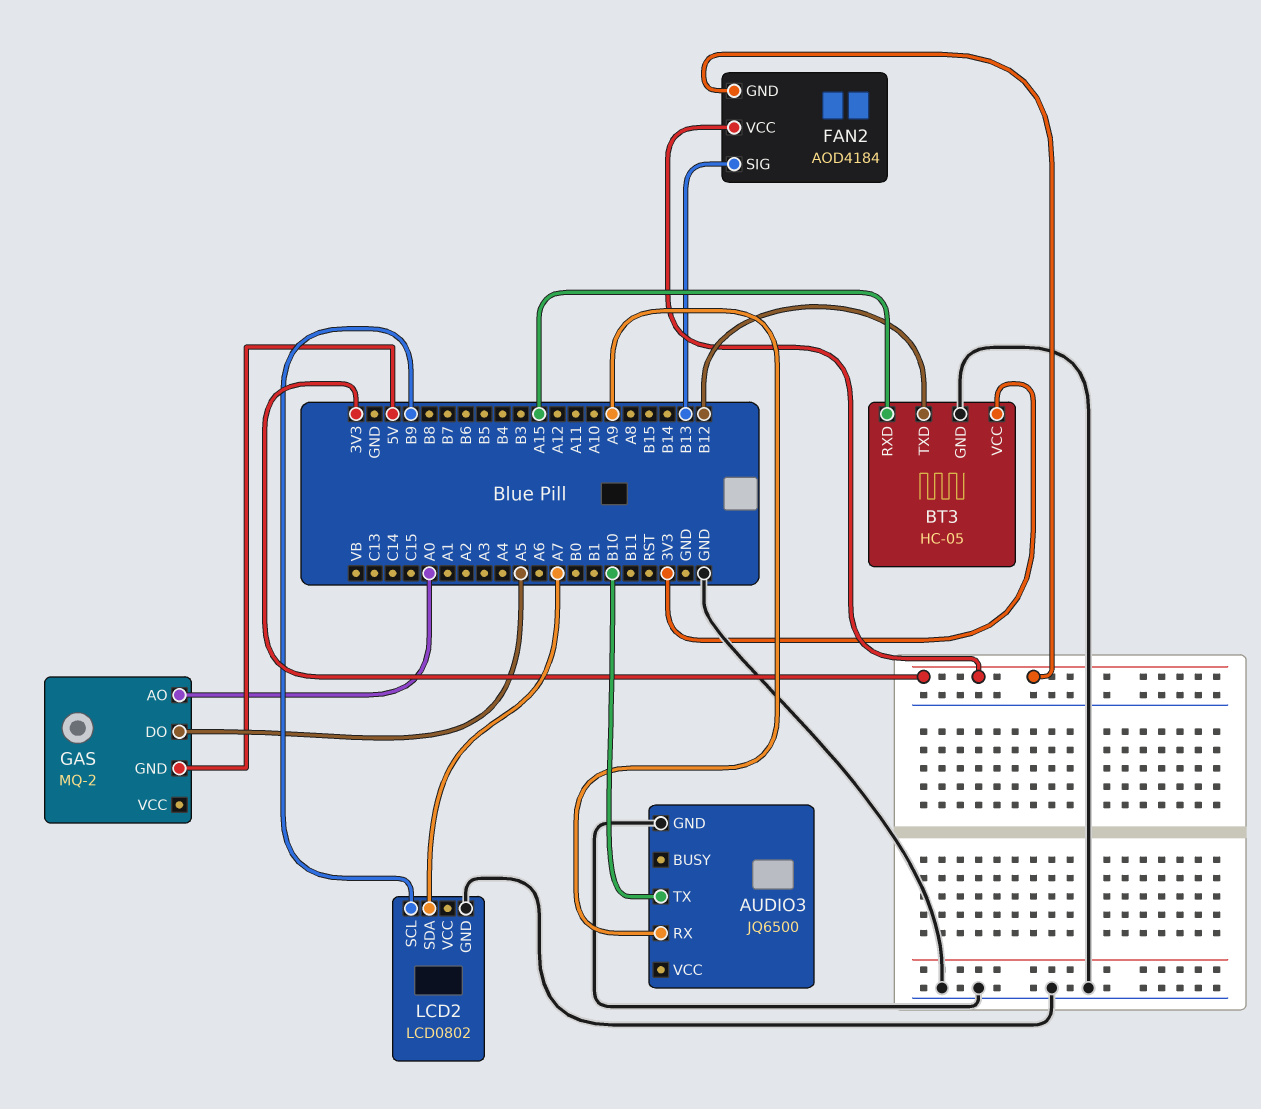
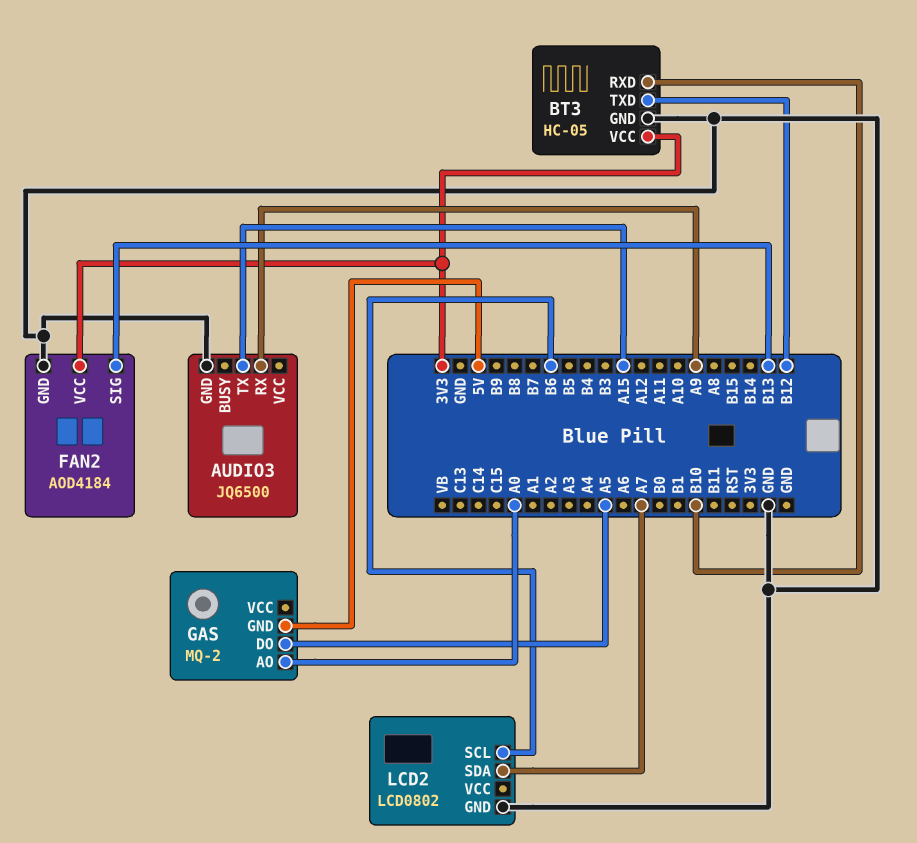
AUDIO3 pin TX: B10 -> A15
BT3 pin RXD: A15 -> B10
FAN2 pin GND: 3V3 -> GND
LCD2 pin SCL: B9 -> B6

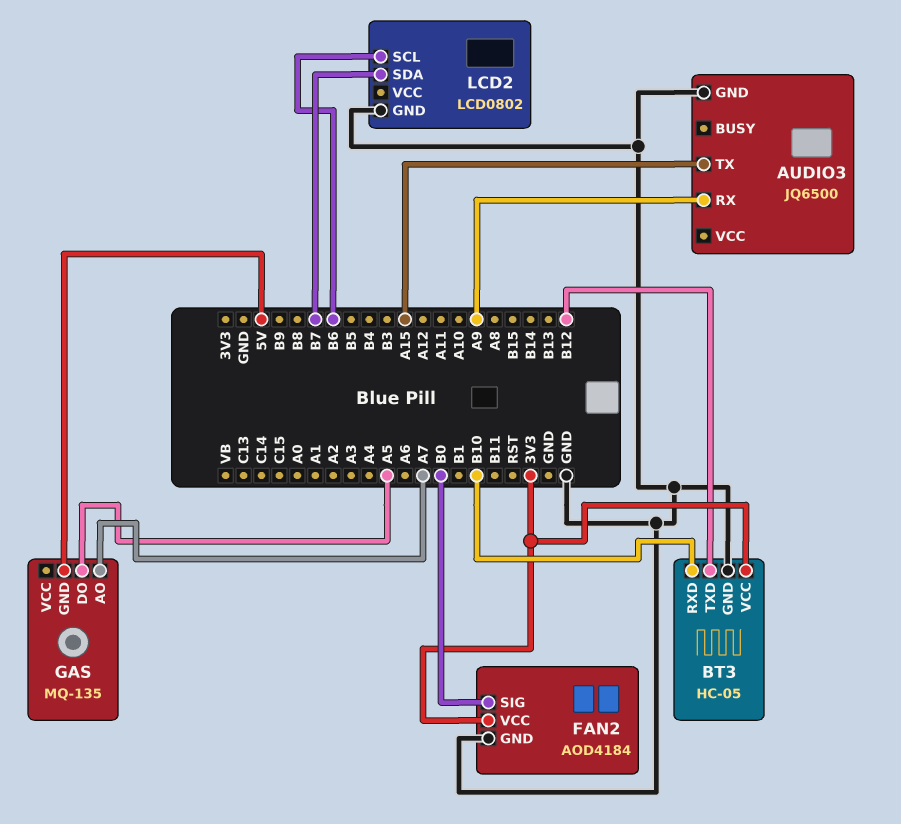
FAN2 pin SIG: B13 -> B0
GAS: MQ-2 -> MQ-135
GAS pin AO: A0 -> A7
LCD2 pin SDA: A7 -> B7

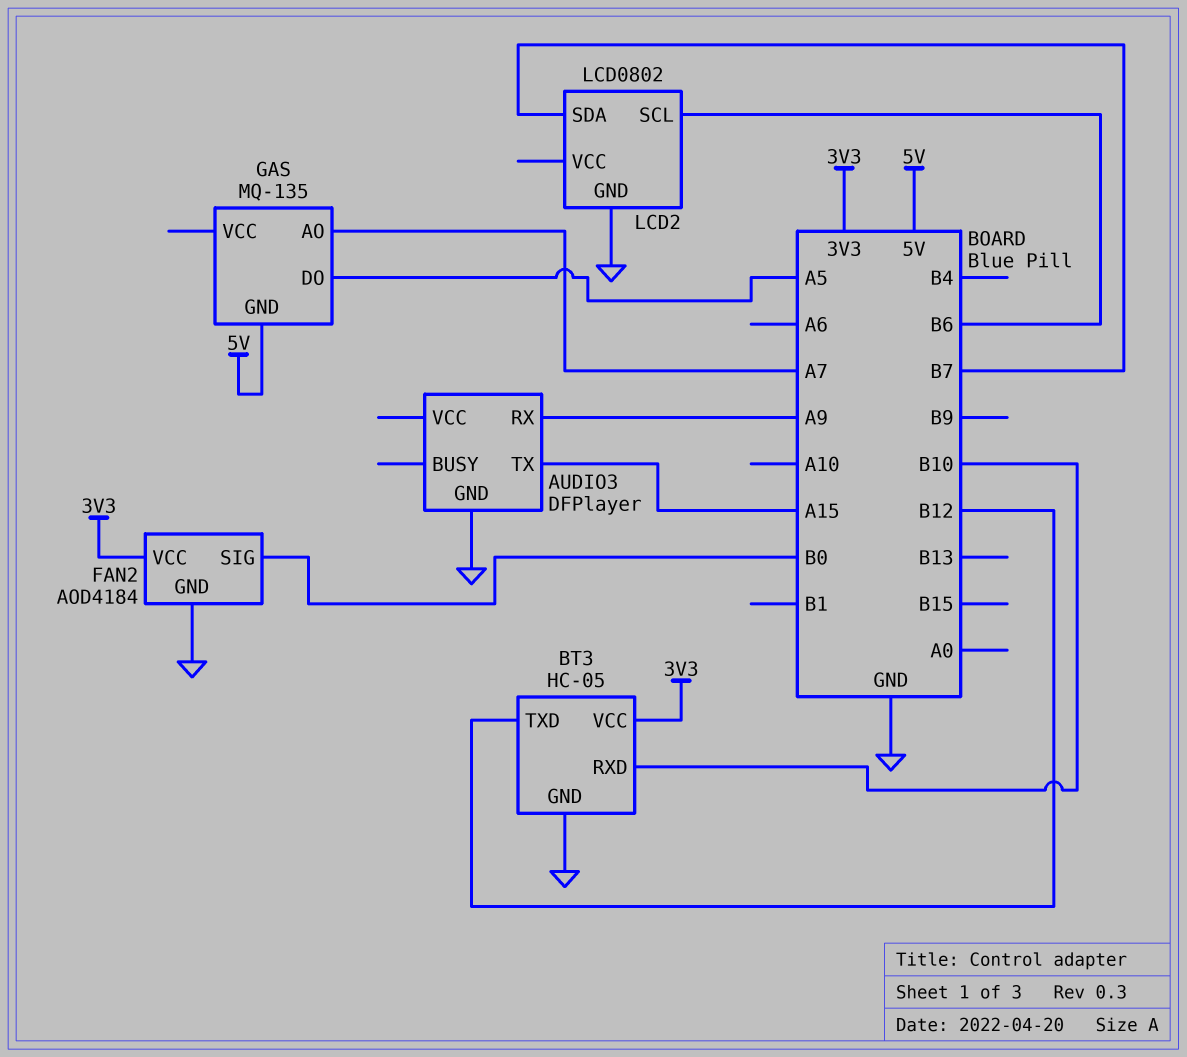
AUDIO3: JQ6500 -> DFPlayer

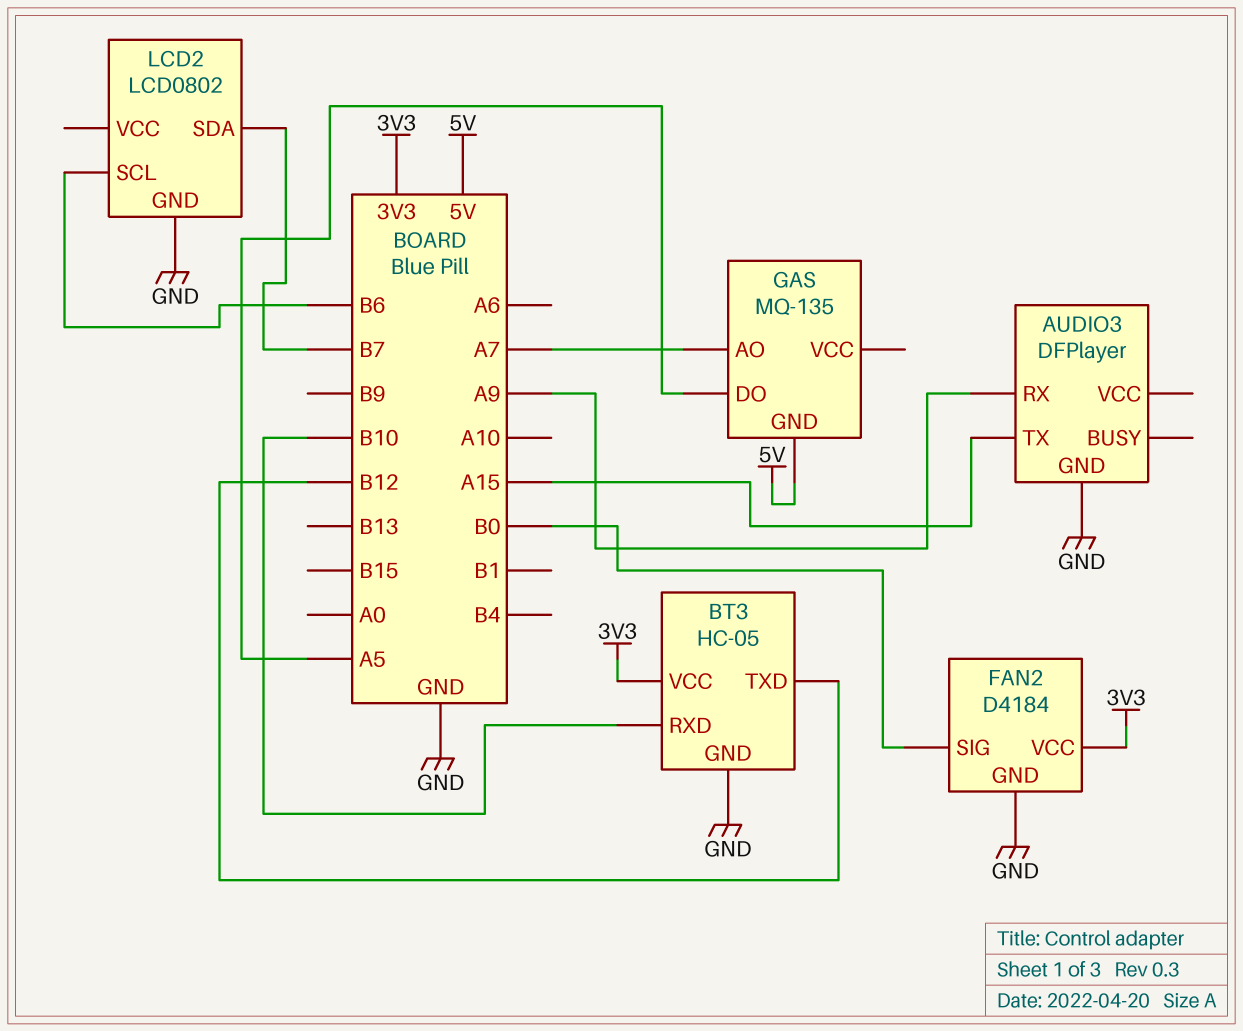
FAN2: AOD4184 -> D4184

